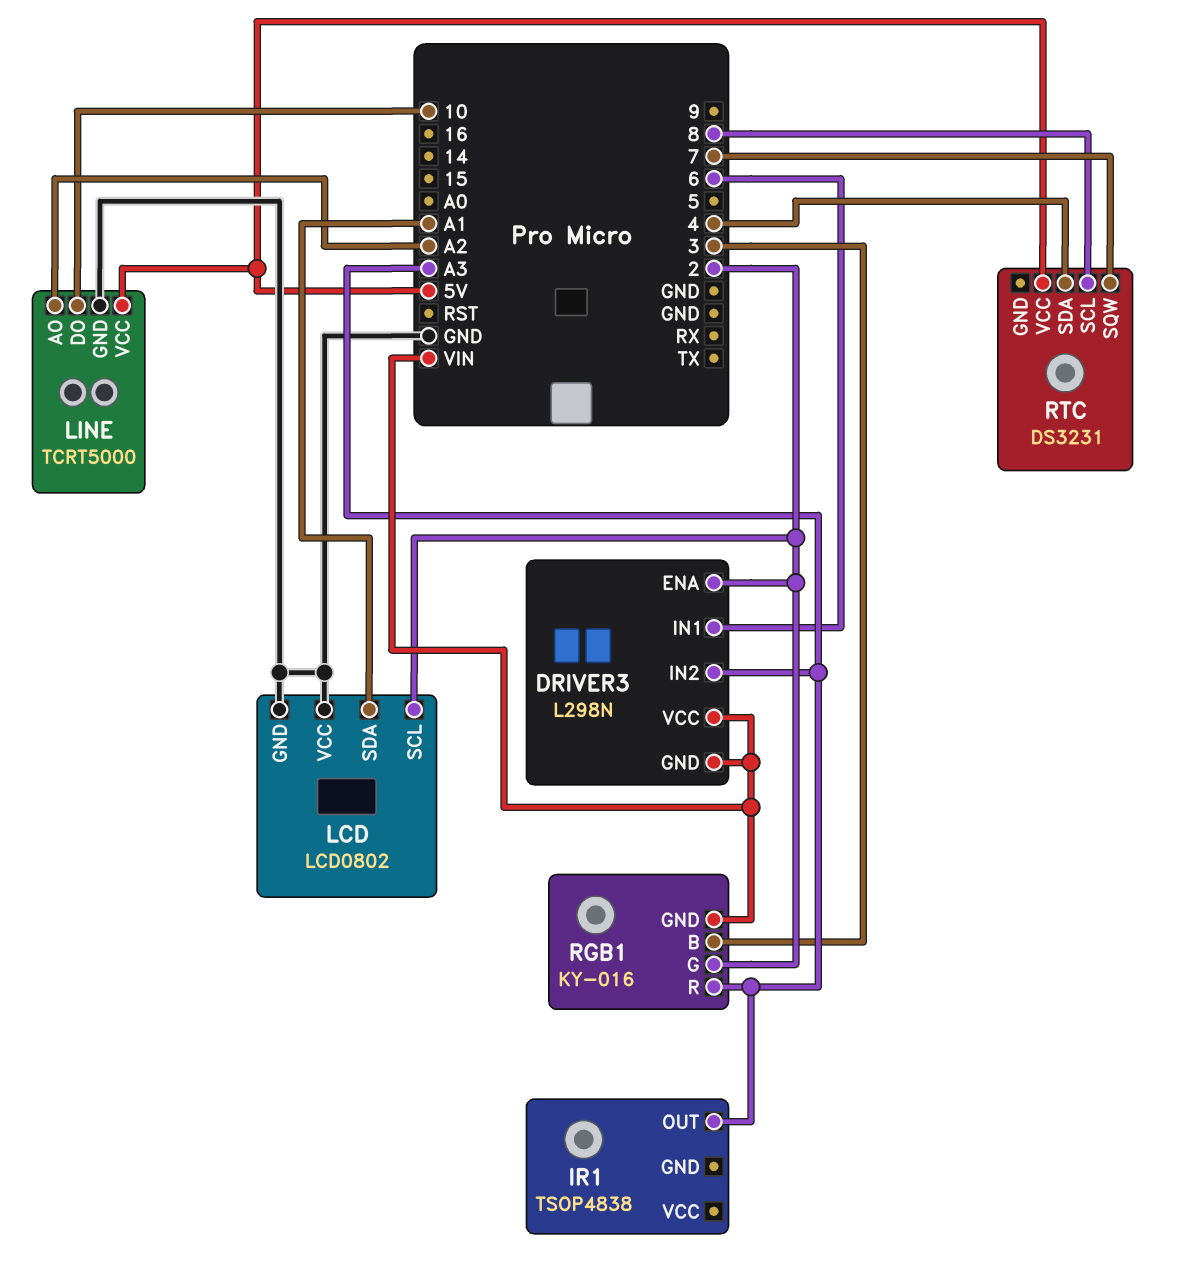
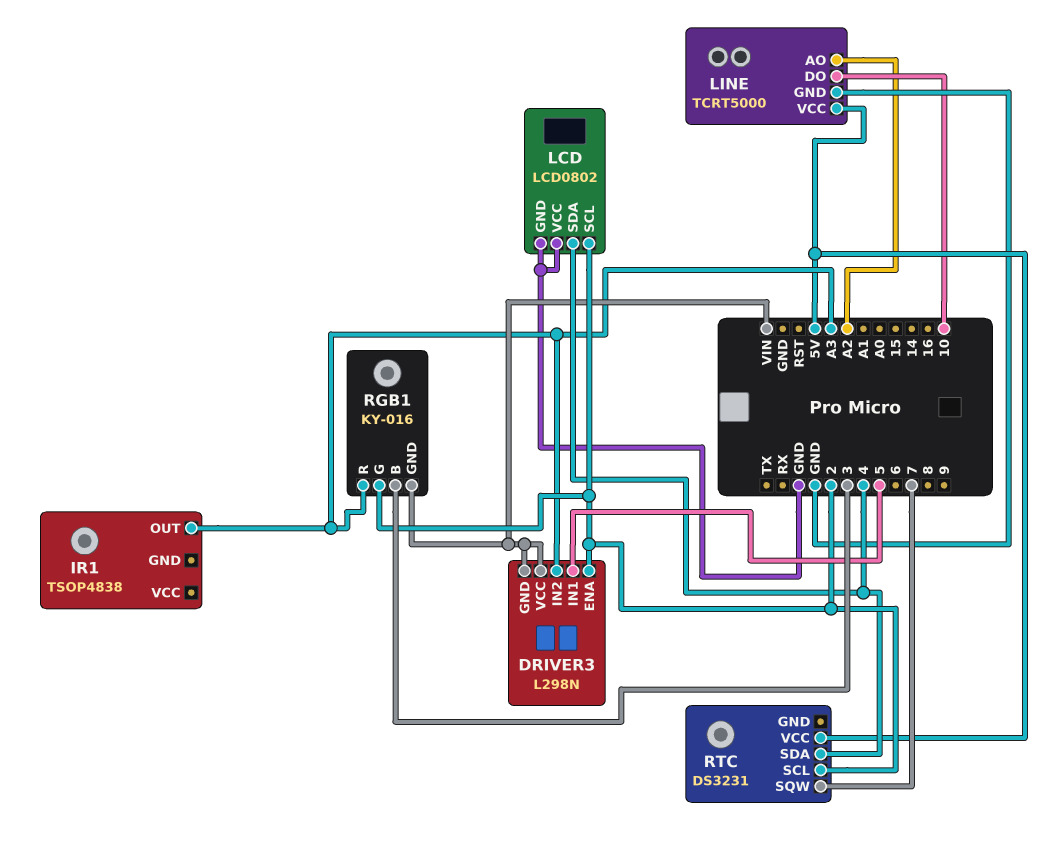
DRIVER3 pin IN1: 6 -> 5
LCD pin SDA: A1 -> 4
RTC pin SCL: 8 -> 2

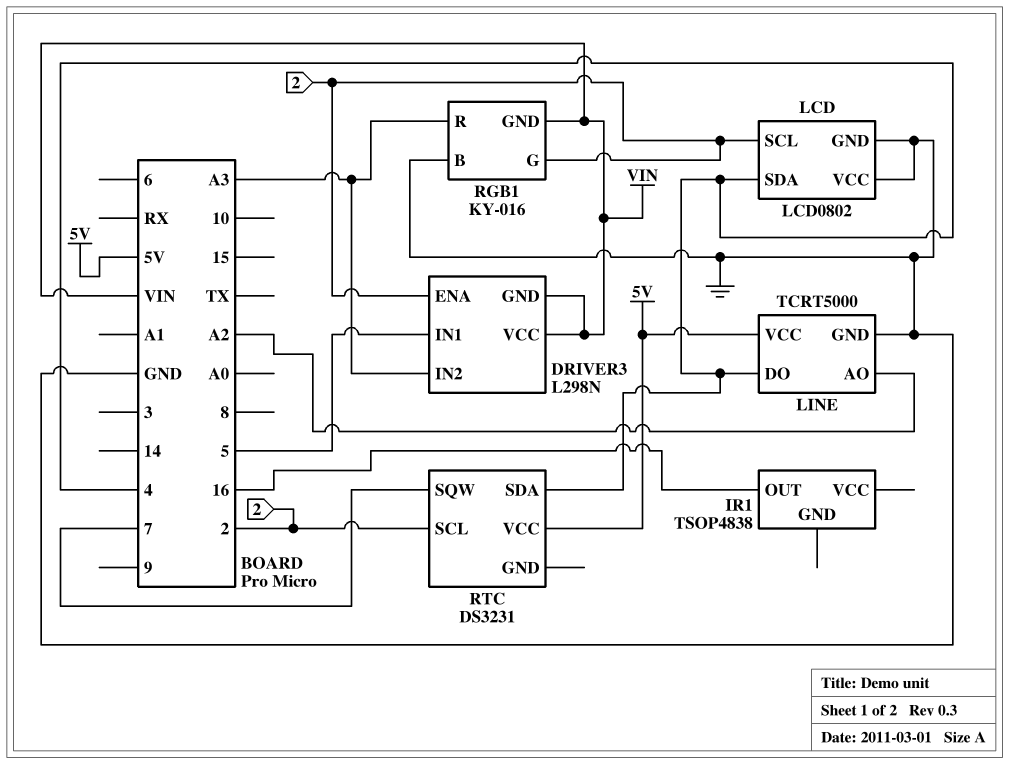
IR1 pin OUT: A3 -> 16
LINE pin DO: 10 -> 4
RGB1 pin B: 3 -> GND

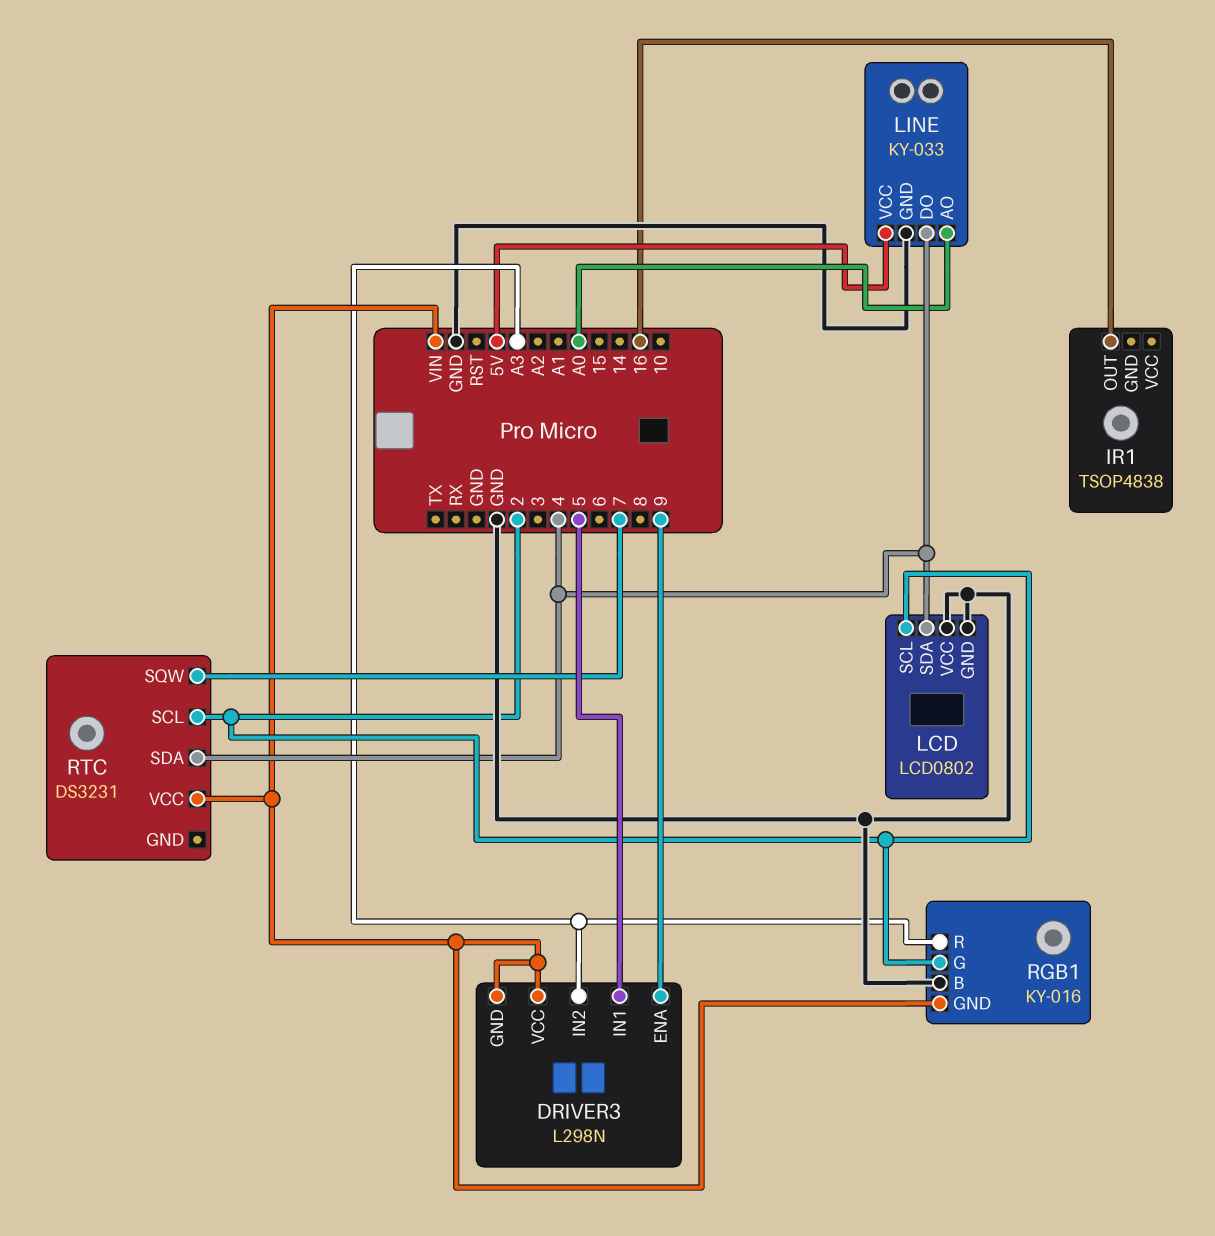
DRIVER3 pin ENA: 2 -> 9
LINE: TCRT5000 -> KY-033
LINE pin AO: A2 -> A0
RTC pin VCC: 5V -> VIN

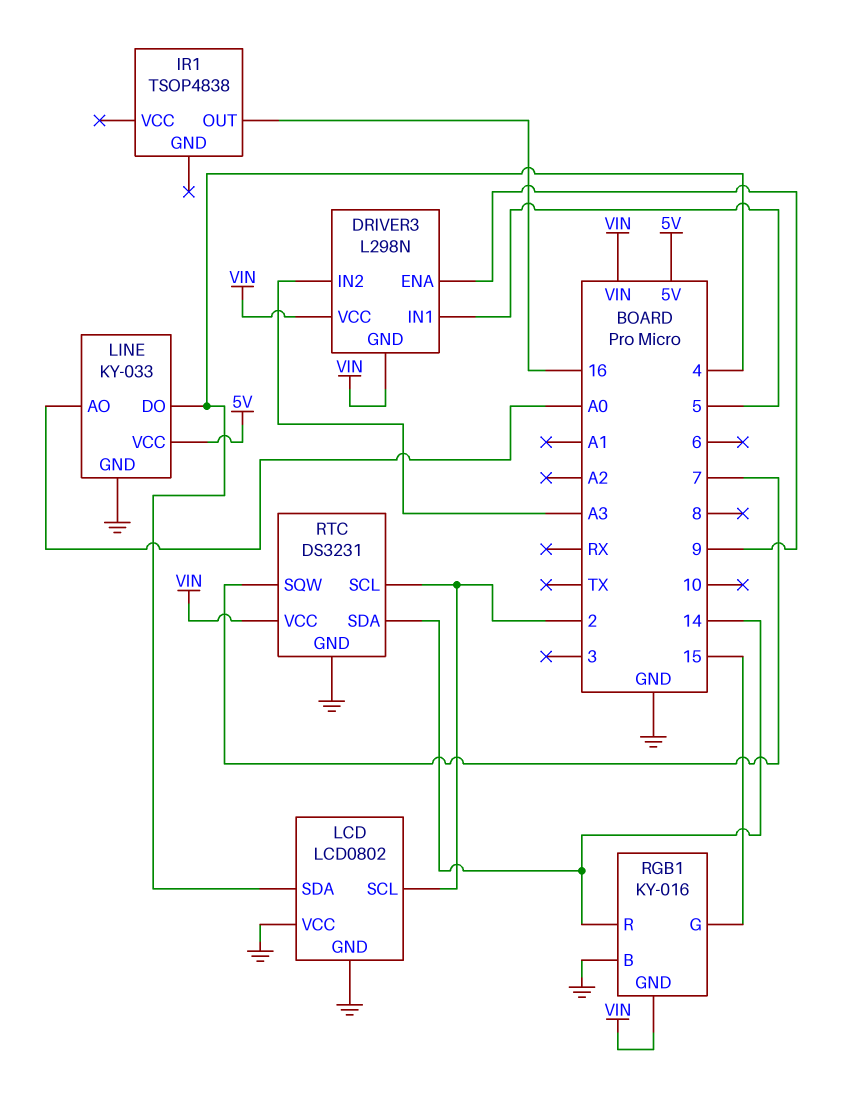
RGB1 pin G: 2 -> 15
RGB1 pin R: A3 -> 14
RTC pin GND: none -> GND
RTC pin SDA: 4 -> 14

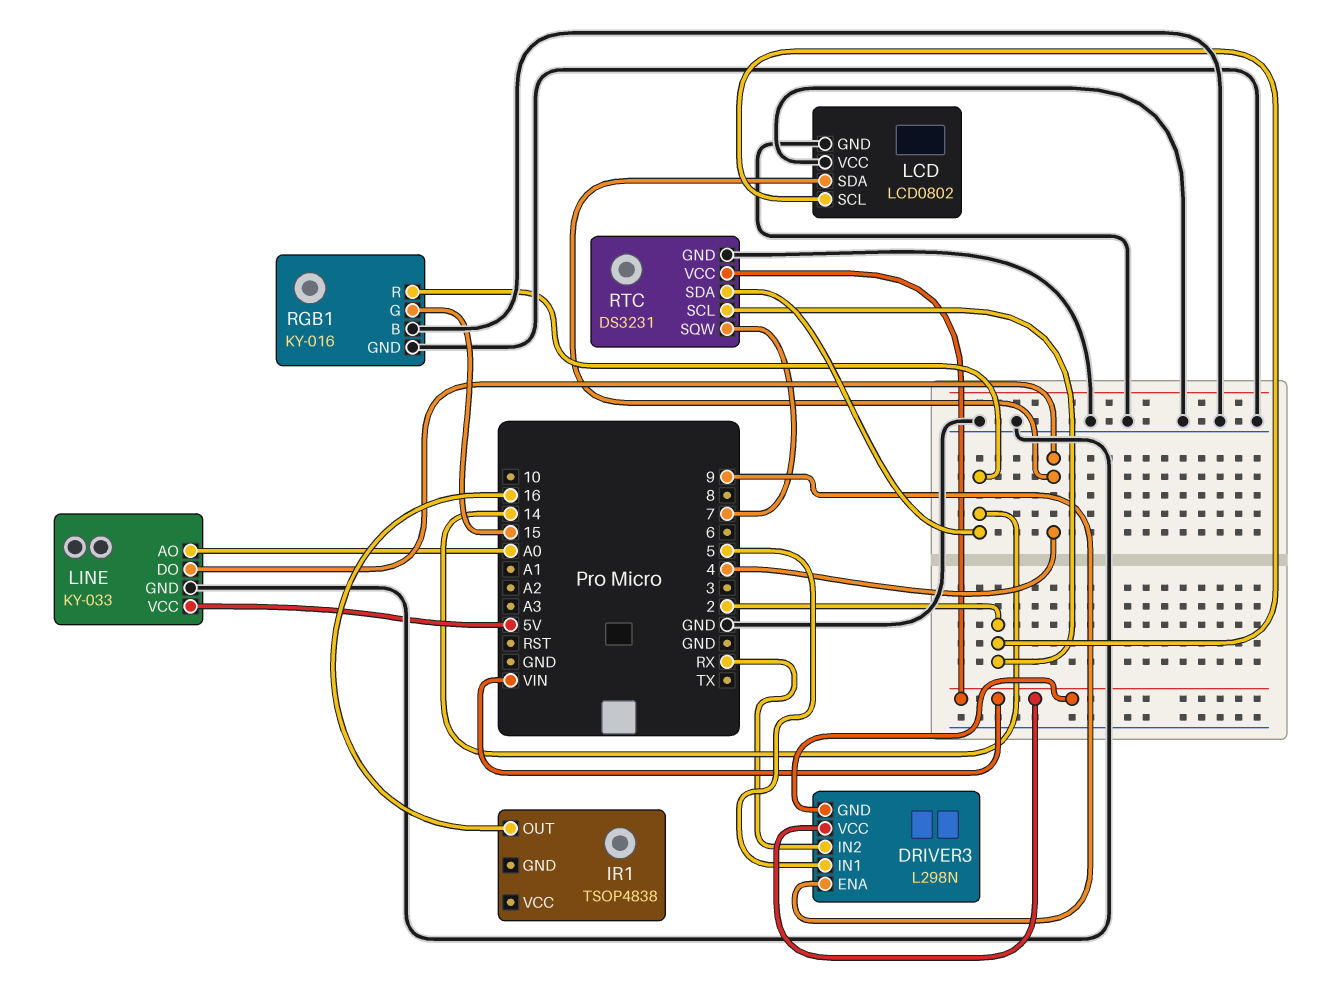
DRIVER3 pin IN2: A3 -> RX
RGB1 pin GND: VIN -> GND

